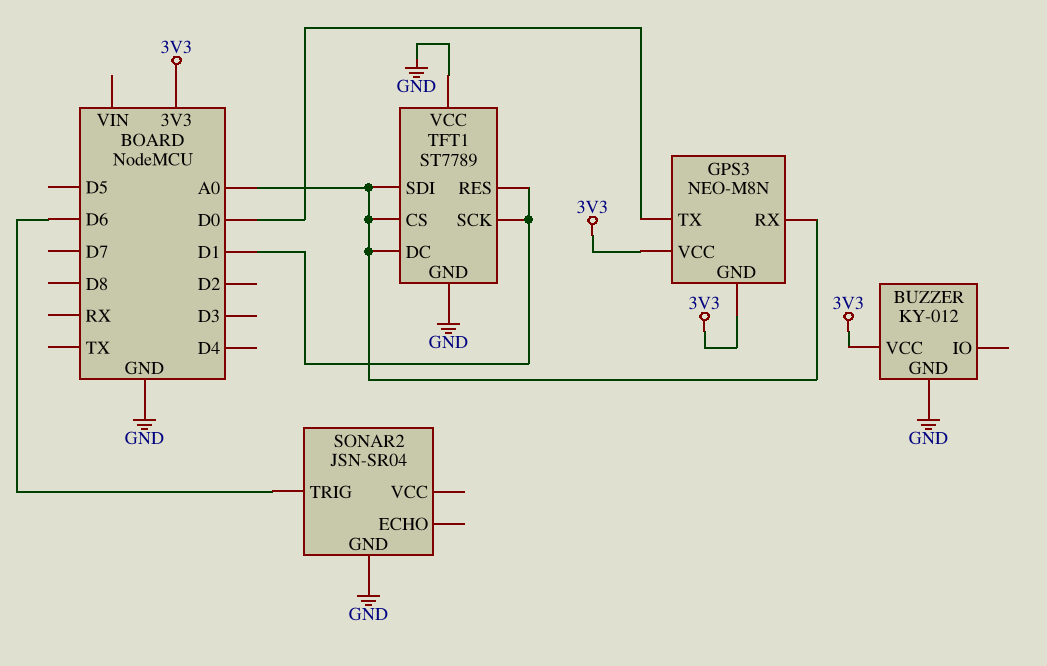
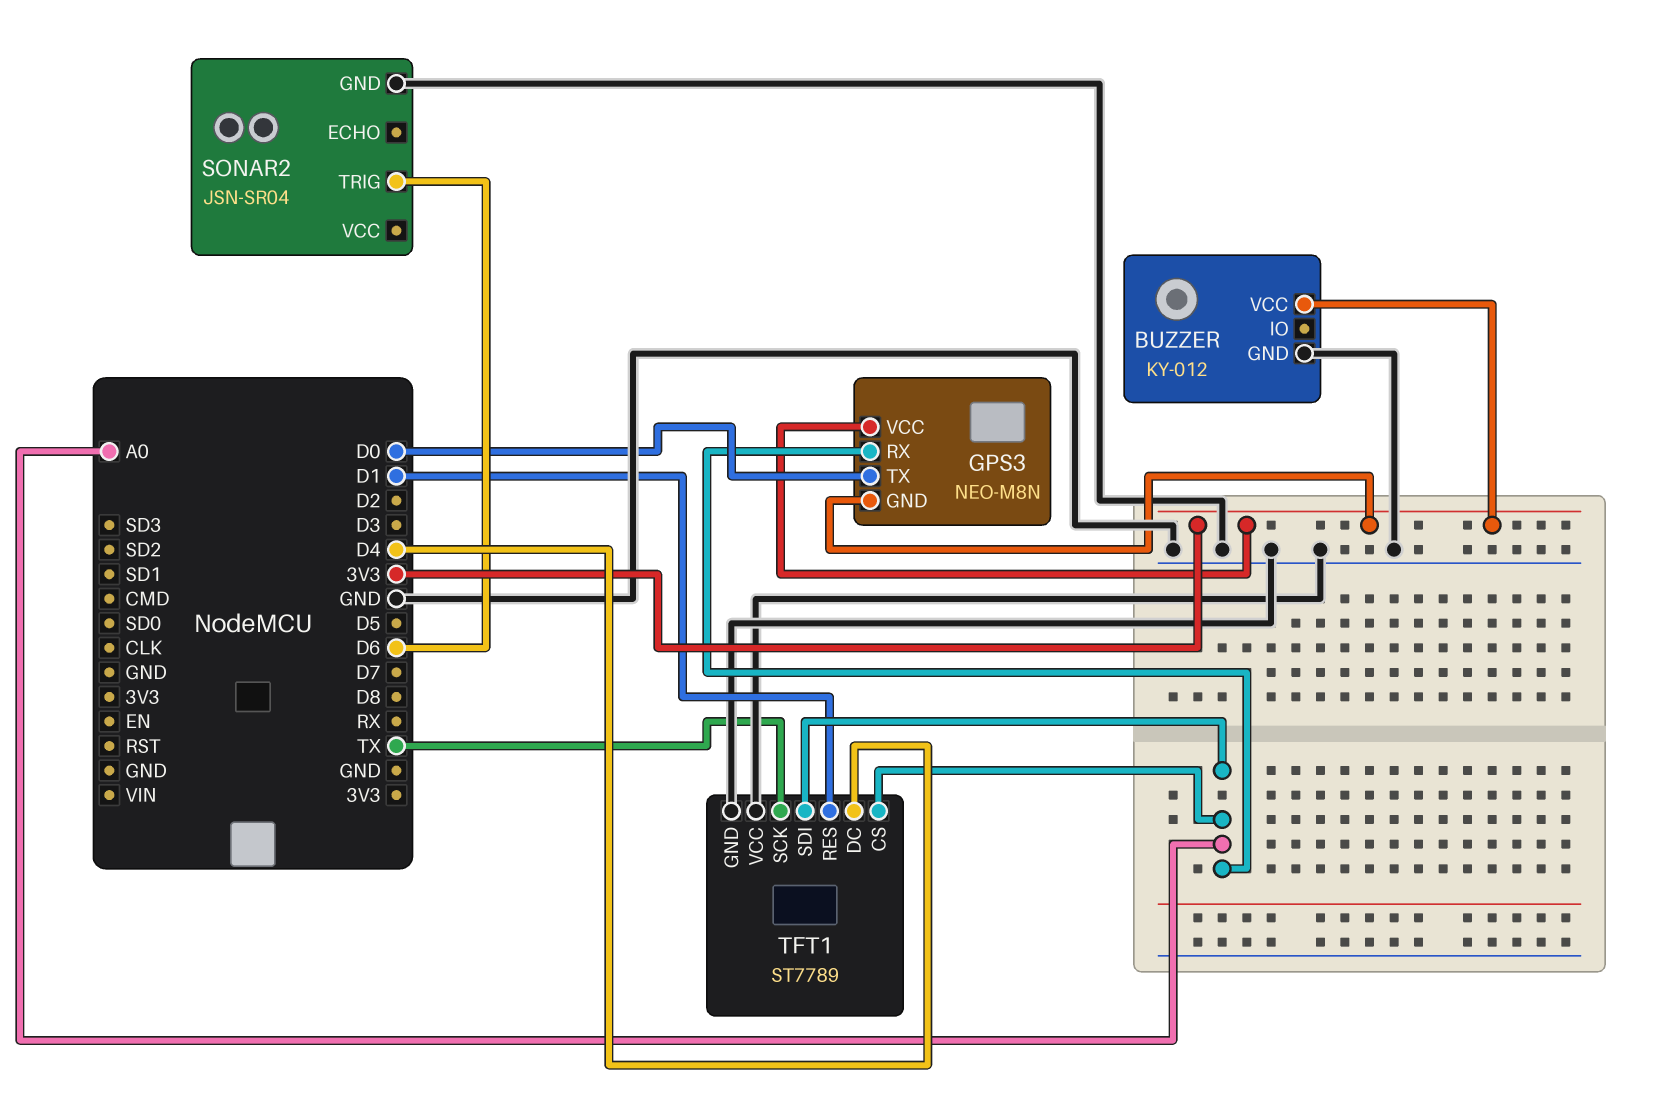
TFT1 pin DC: A0 -> D4
TFT1 pin SCK: D1 -> TX

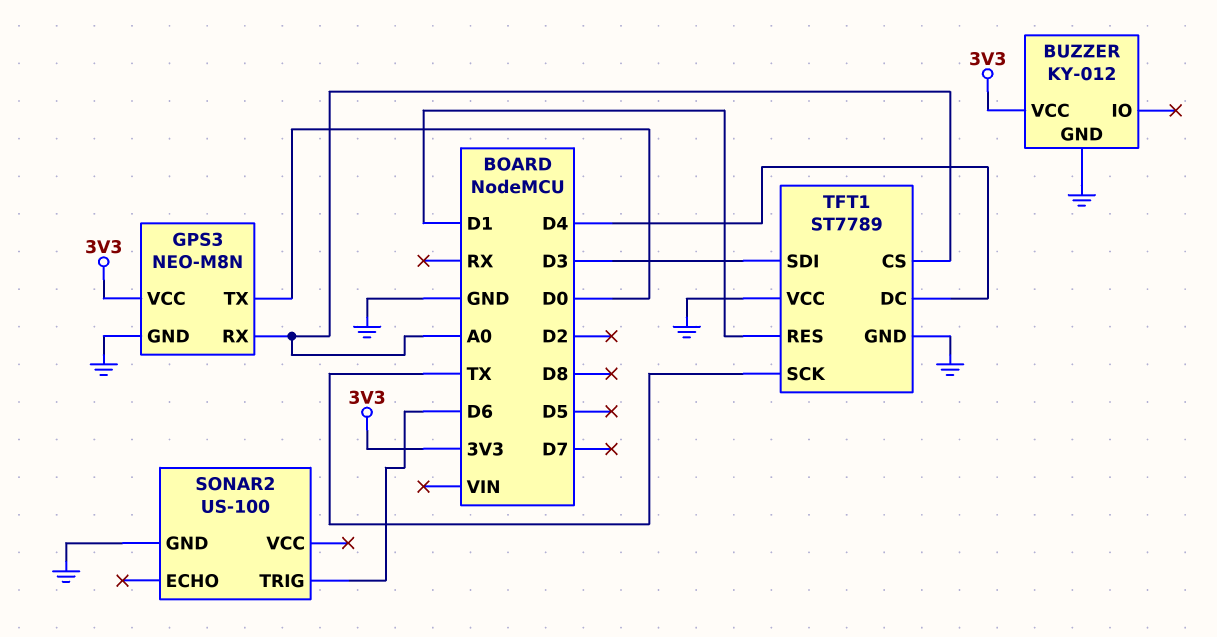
GPS3 pin GND: 3V3 -> GND
SONAR2: JSN-SR04 -> US-100
TFT1 pin SDI: A0 -> D3

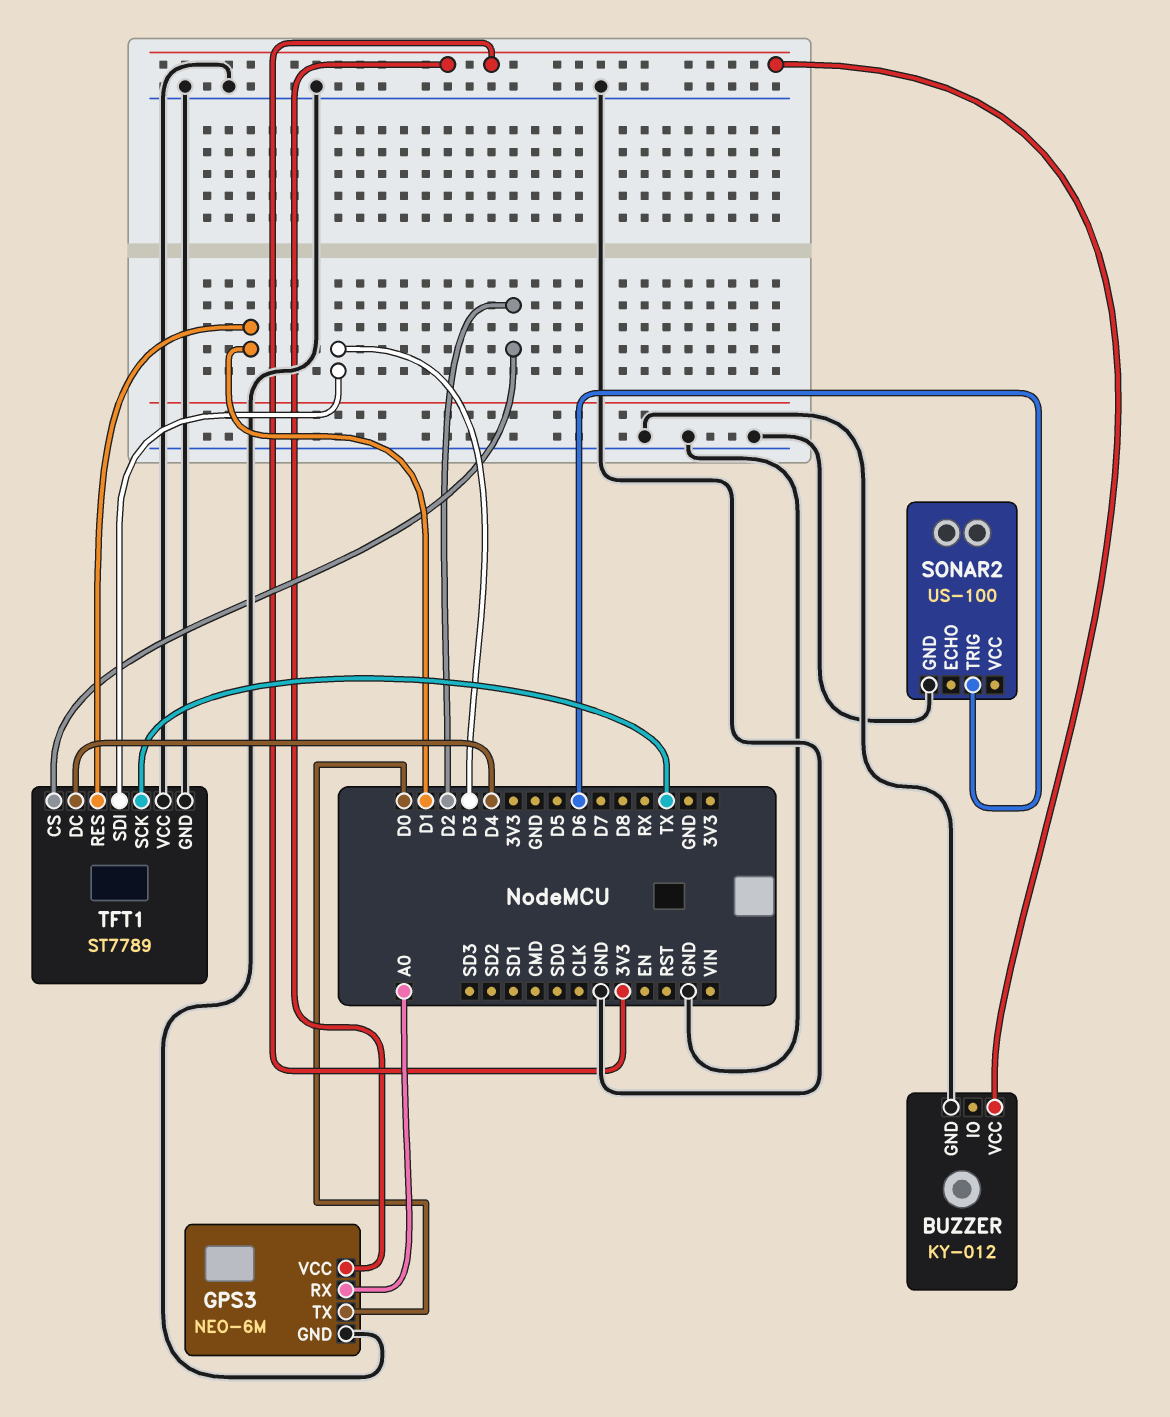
GPS3: NEO-M8N -> NEO-6M
TFT1 pin CS: A0 -> D2

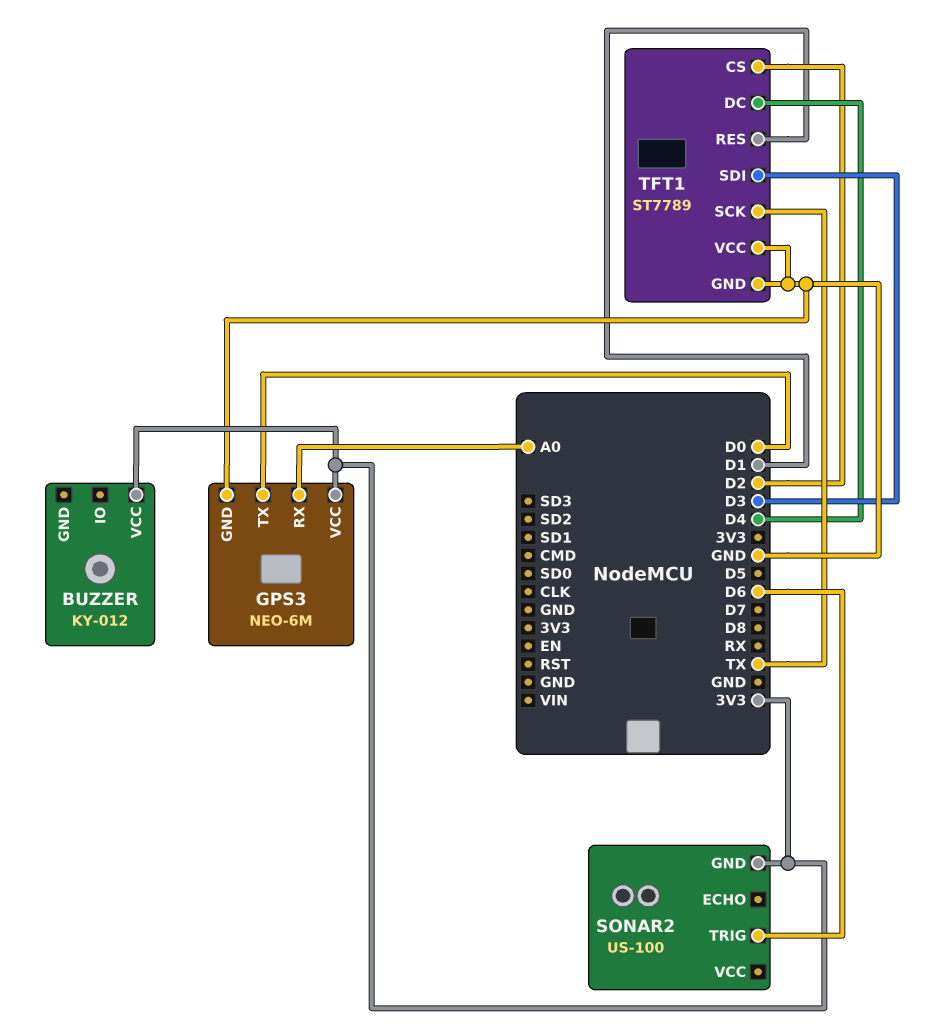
BUZZER pin GND: GND -> none
SONAR2 pin GND: GND -> 3V3

